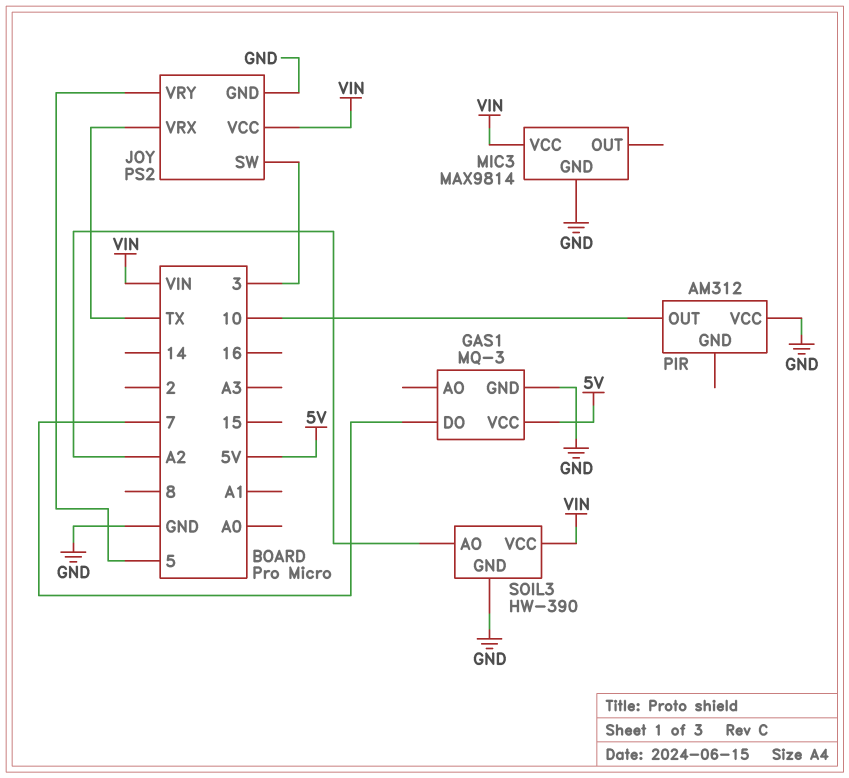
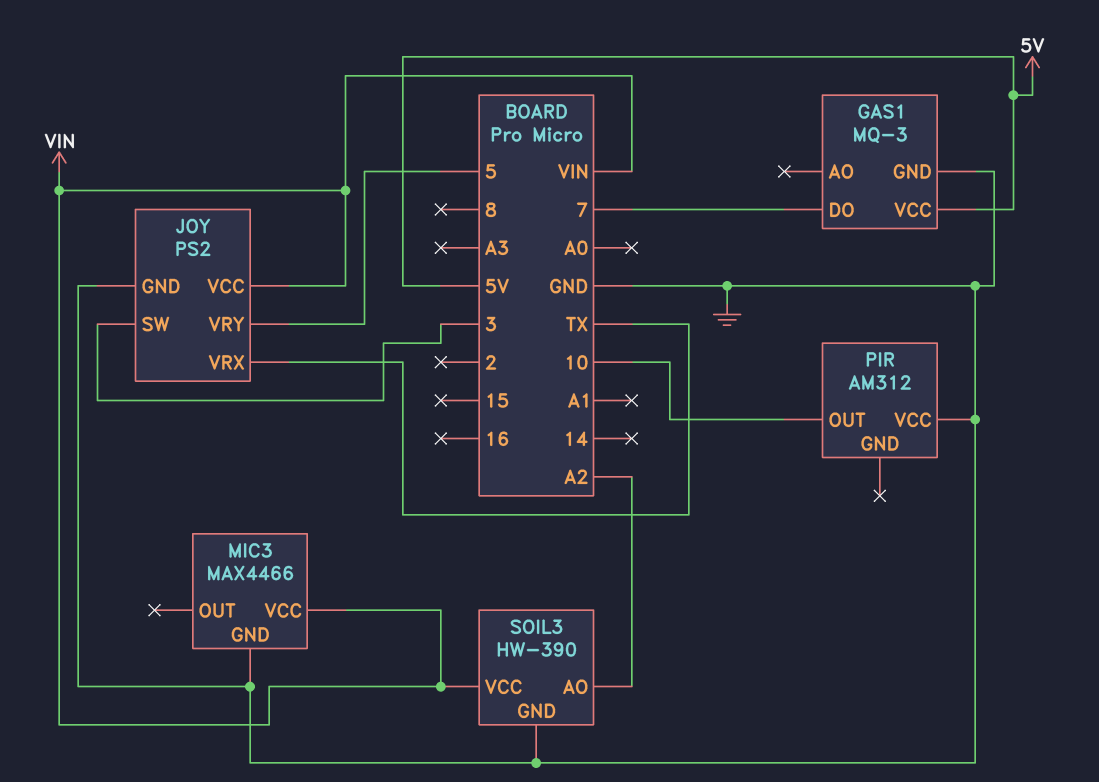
MIC3: MAX9814 -> MAX4466

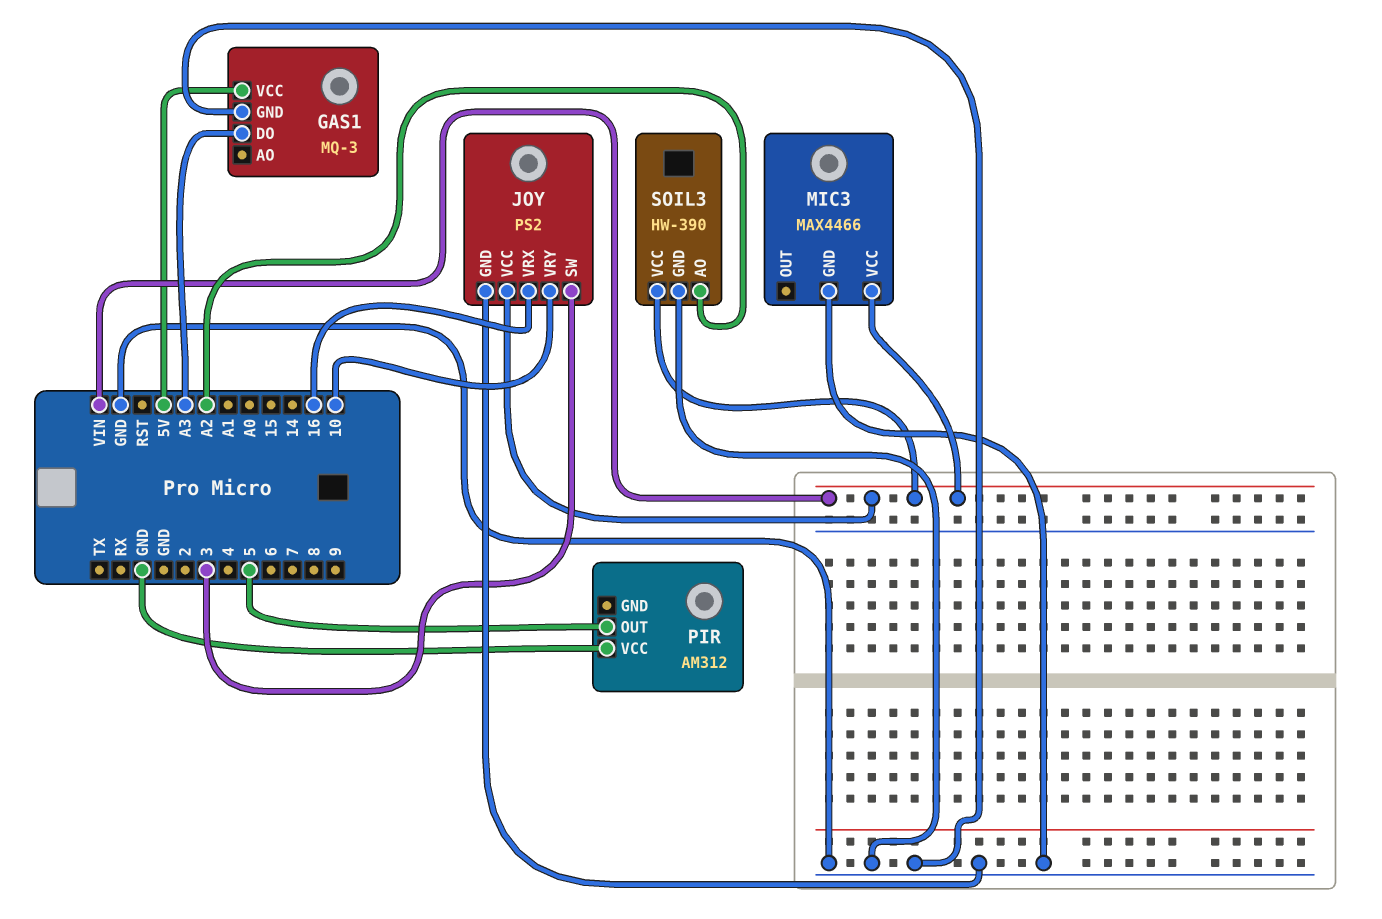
GAS1 pin DO: 7 -> A3
JOY pin VRX: TX -> 16
JOY pin VRY: 5 -> 10
PIR pin OUT: 10 -> 5

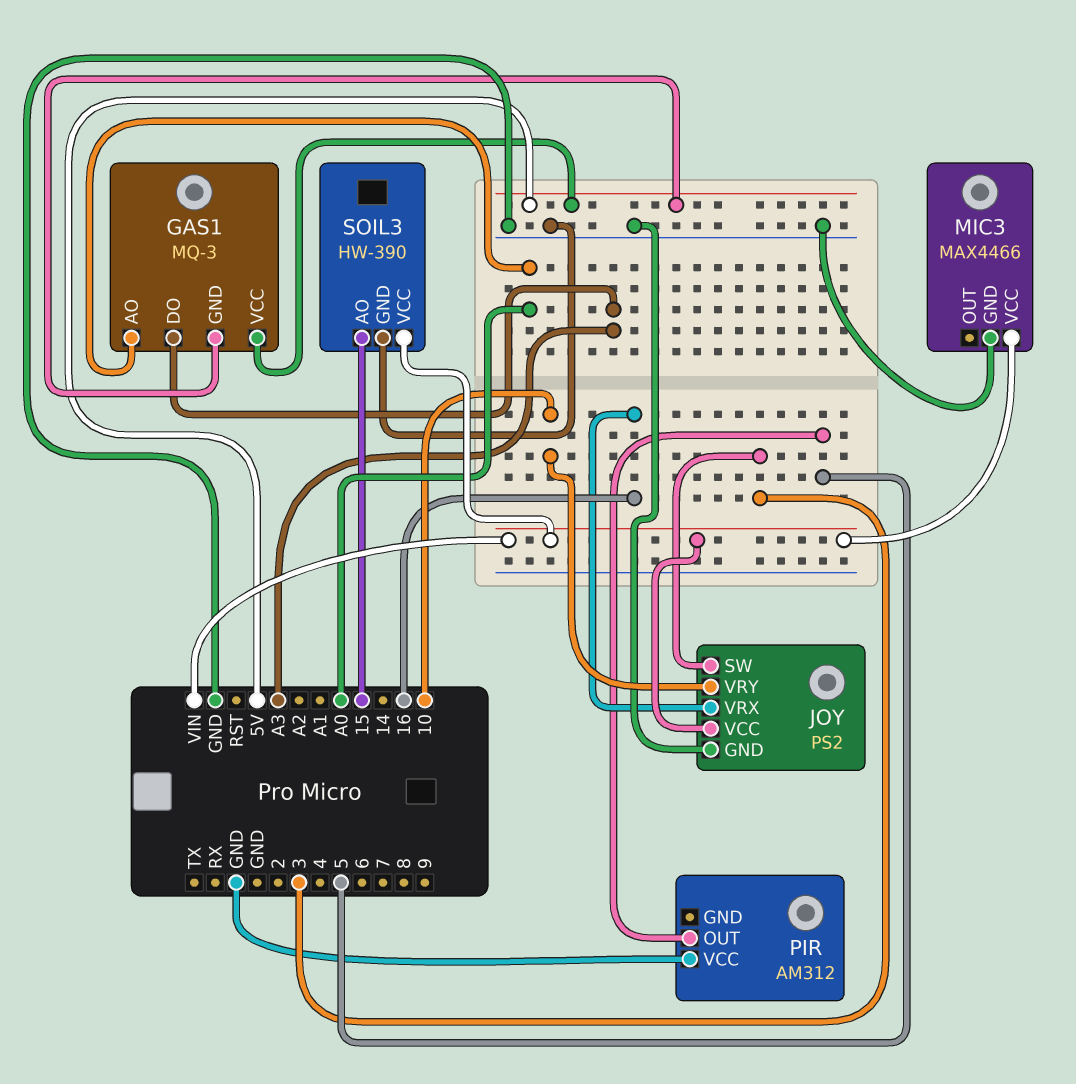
GAS1 pin AO: none -> A0
GAS1 pin GND: GND -> 5V
SOIL3 pin AO: A2 -> 15

